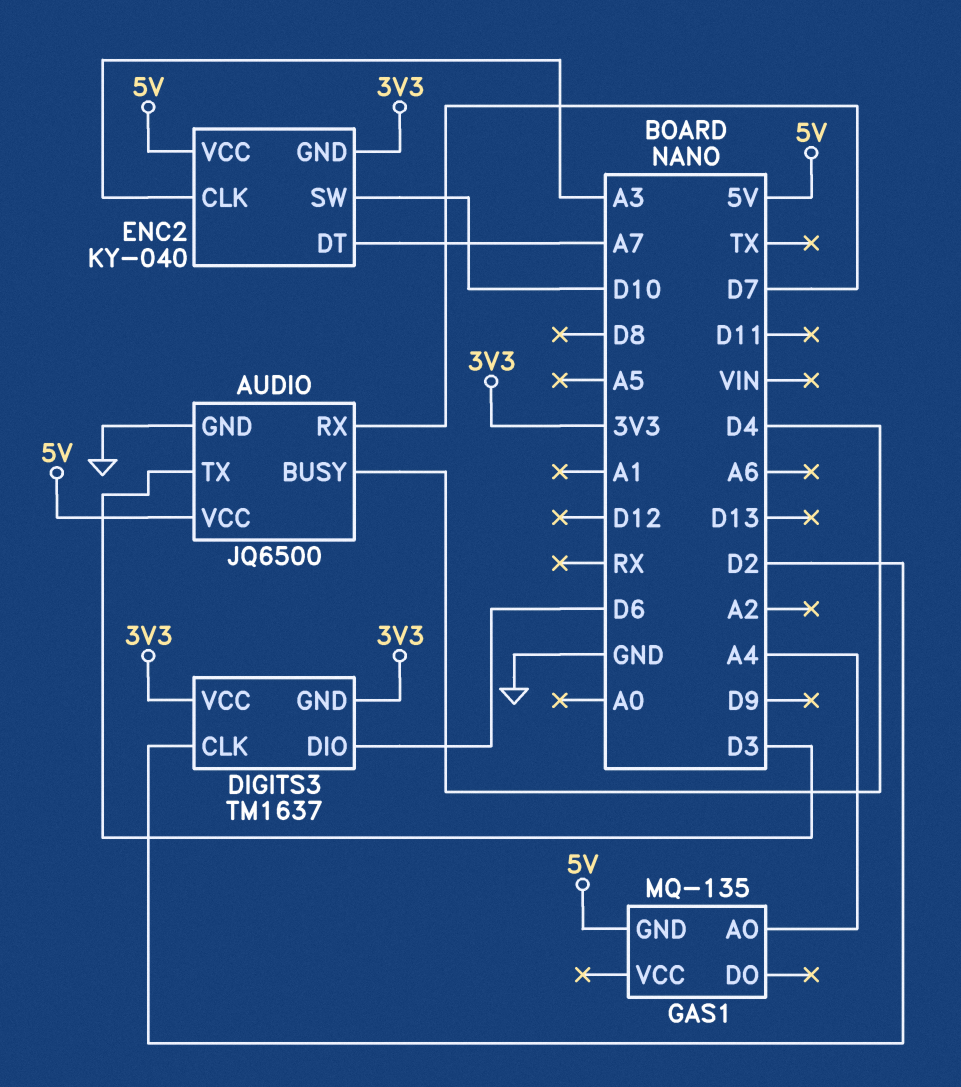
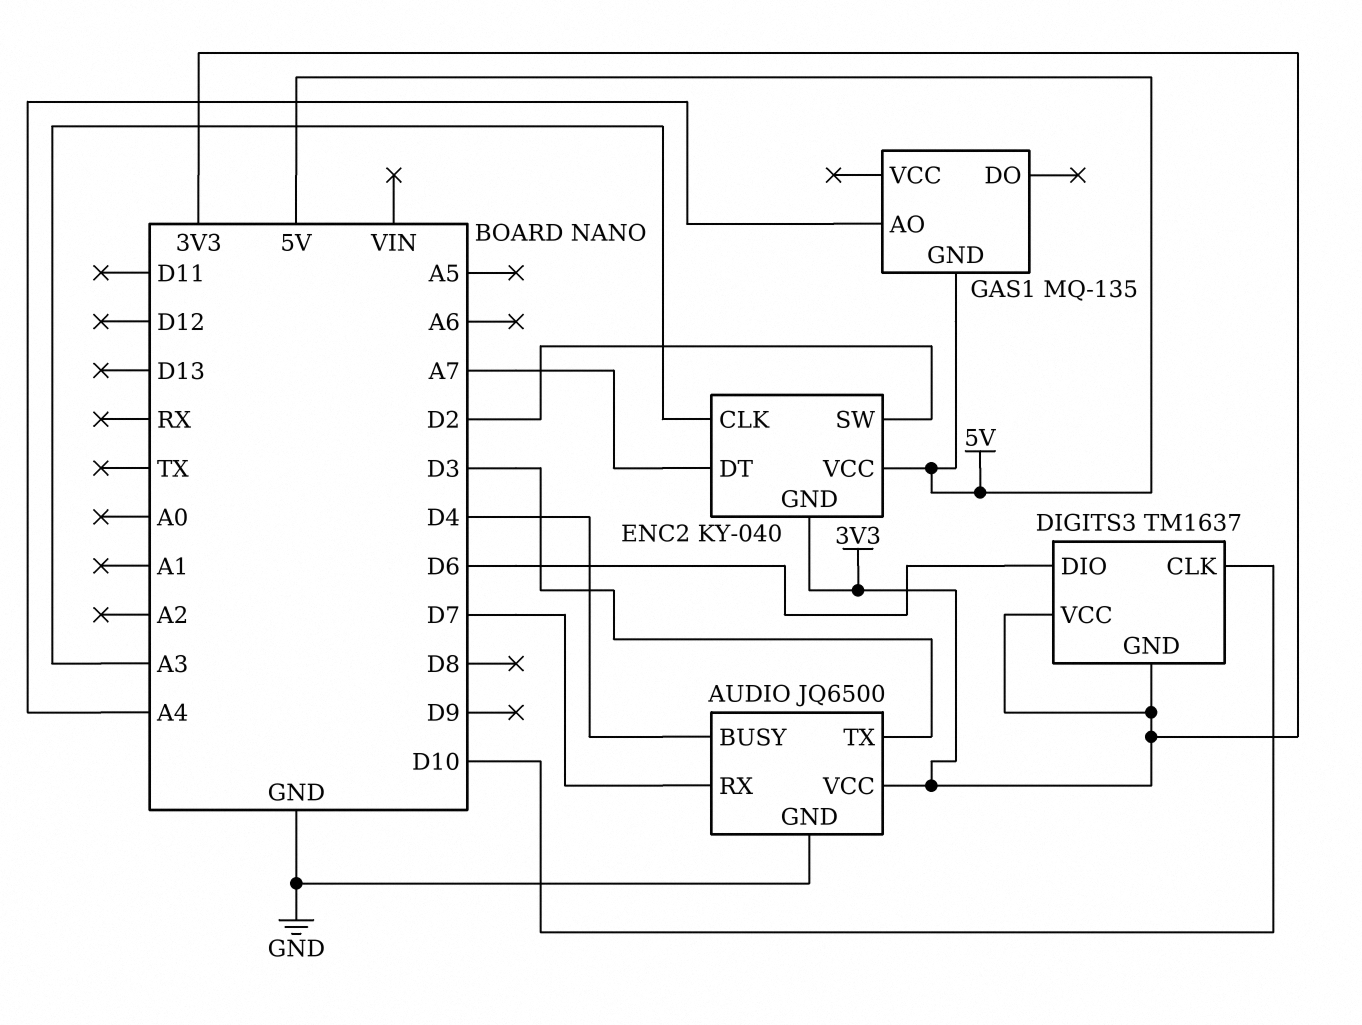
AUDIO pin VCC: 5V -> 3V3
DIGITS3 pin CLK: D2 -> D10
ENC2 pin SW: D10 -> D2

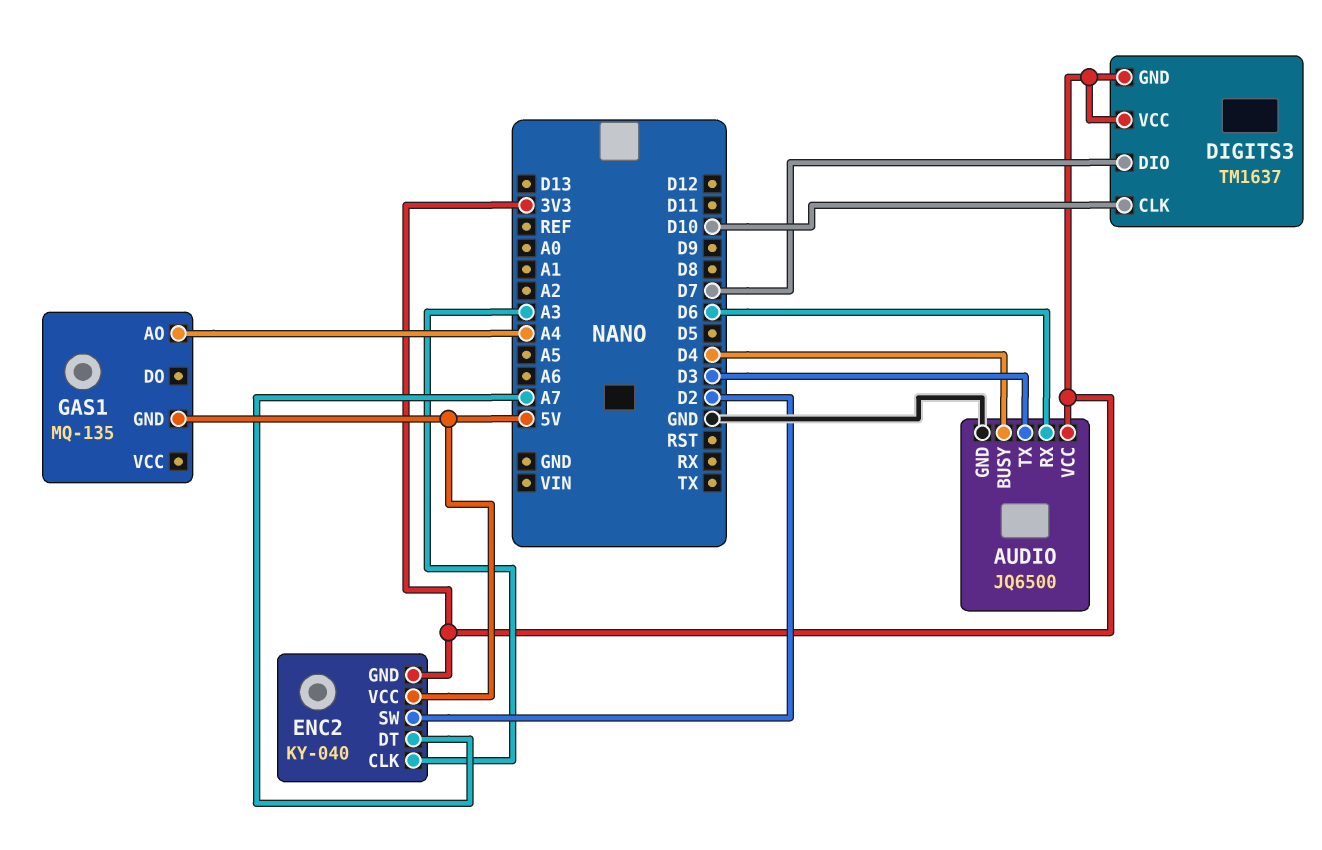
AUDIO pin RX: D7 -> D6
DIGITS3 pin DIO: D6 -> D7

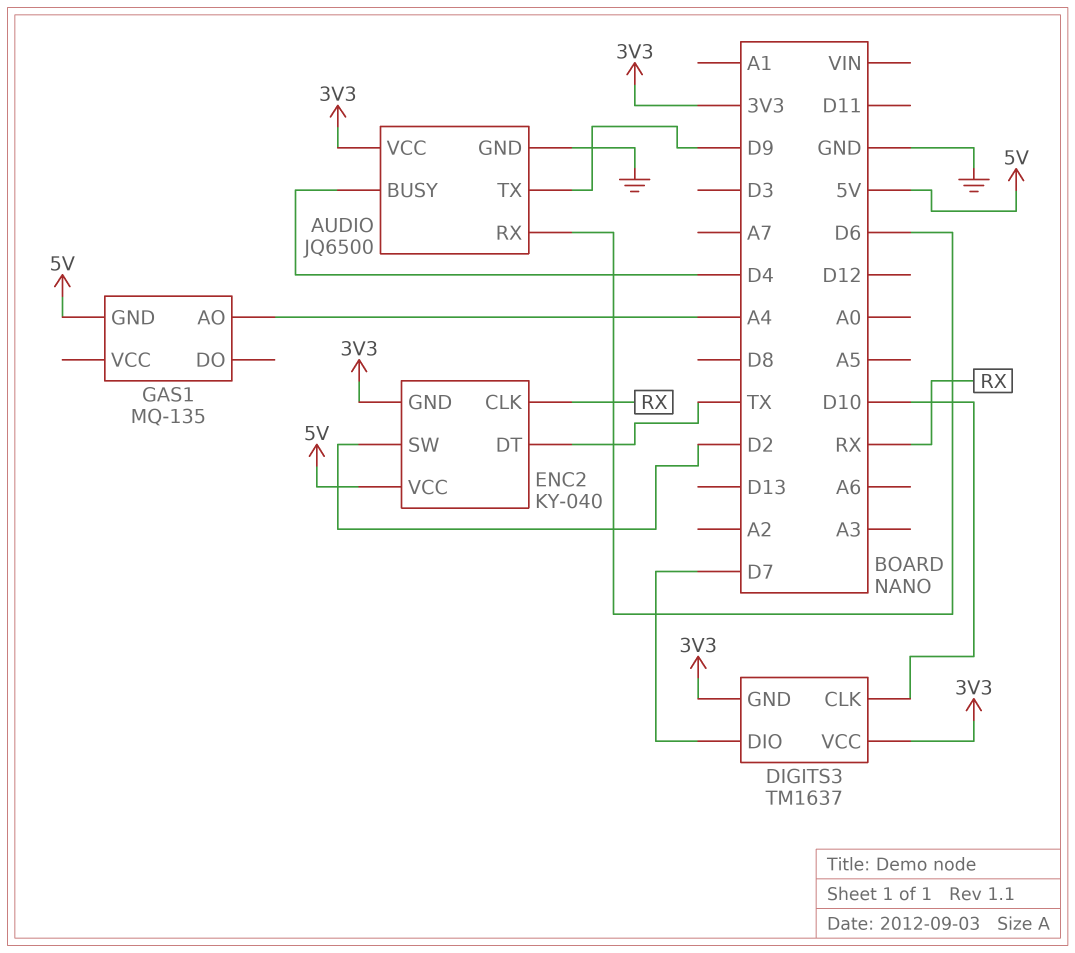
AUDIO pin TX: D3 -> D9
ENC2 pin CLK: A3 -> RX
ENC2 pin DT: A7 -> TX

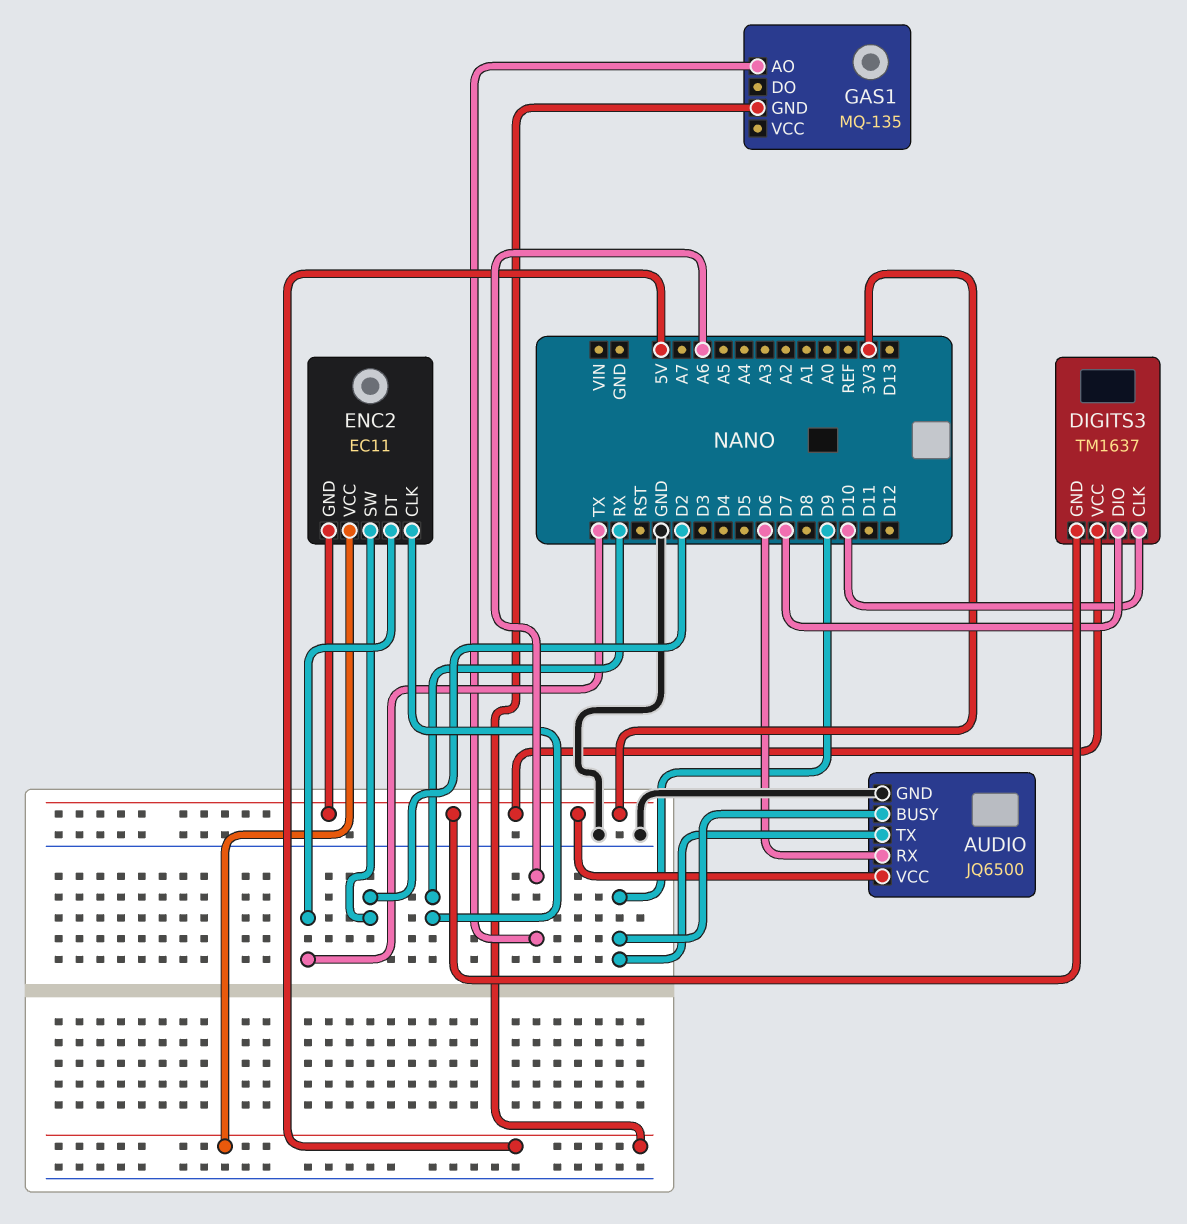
AUDIO pin BUSY: D4 -> D9
ENC2: KY-040 -> EC11
GAS1 pin AO: A4 -> A6

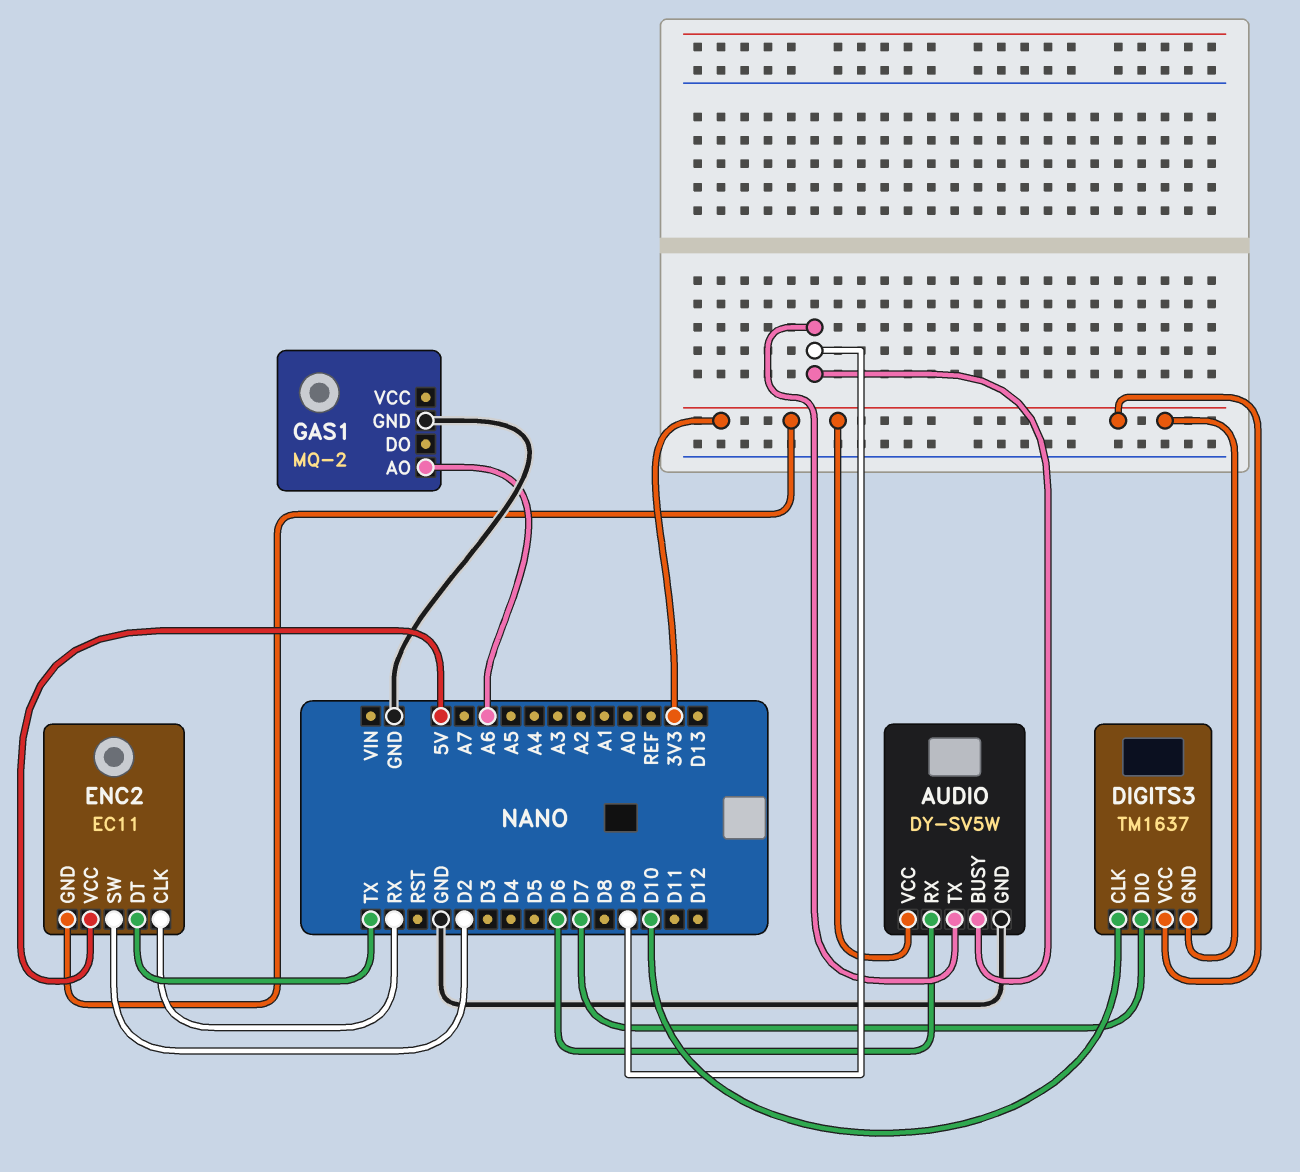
AUDIO: JQ6500 -> DY-SV5W
GAS1: MQ-135 -> MQ-2
GAS1 pin GND: 5V -> GND

